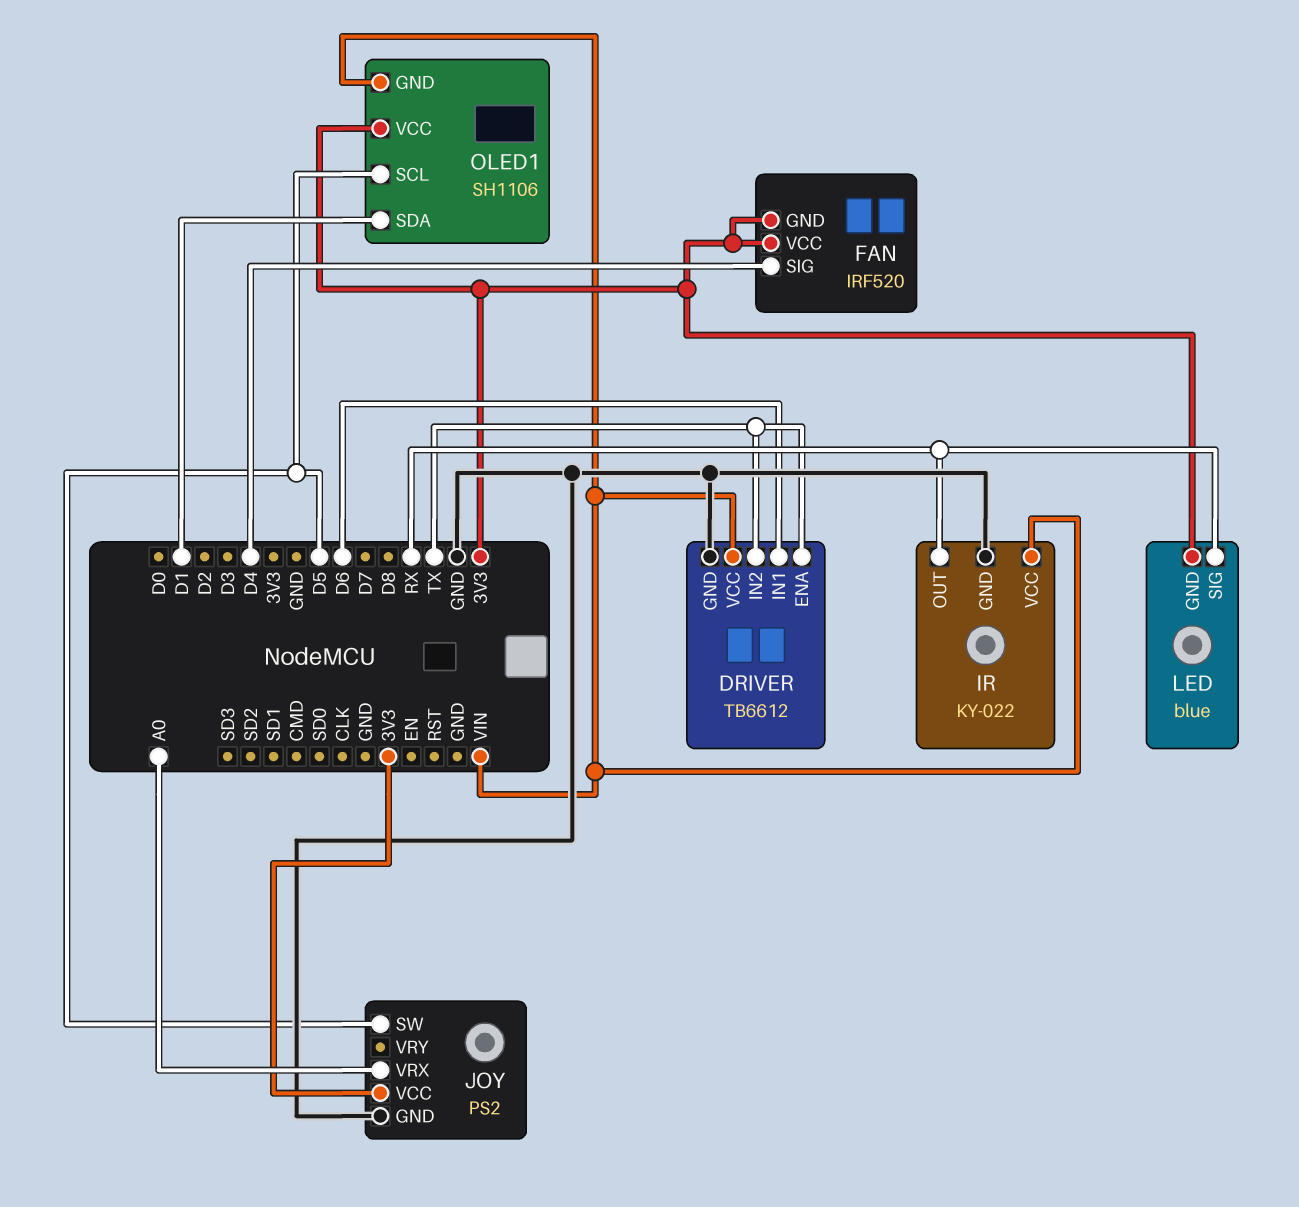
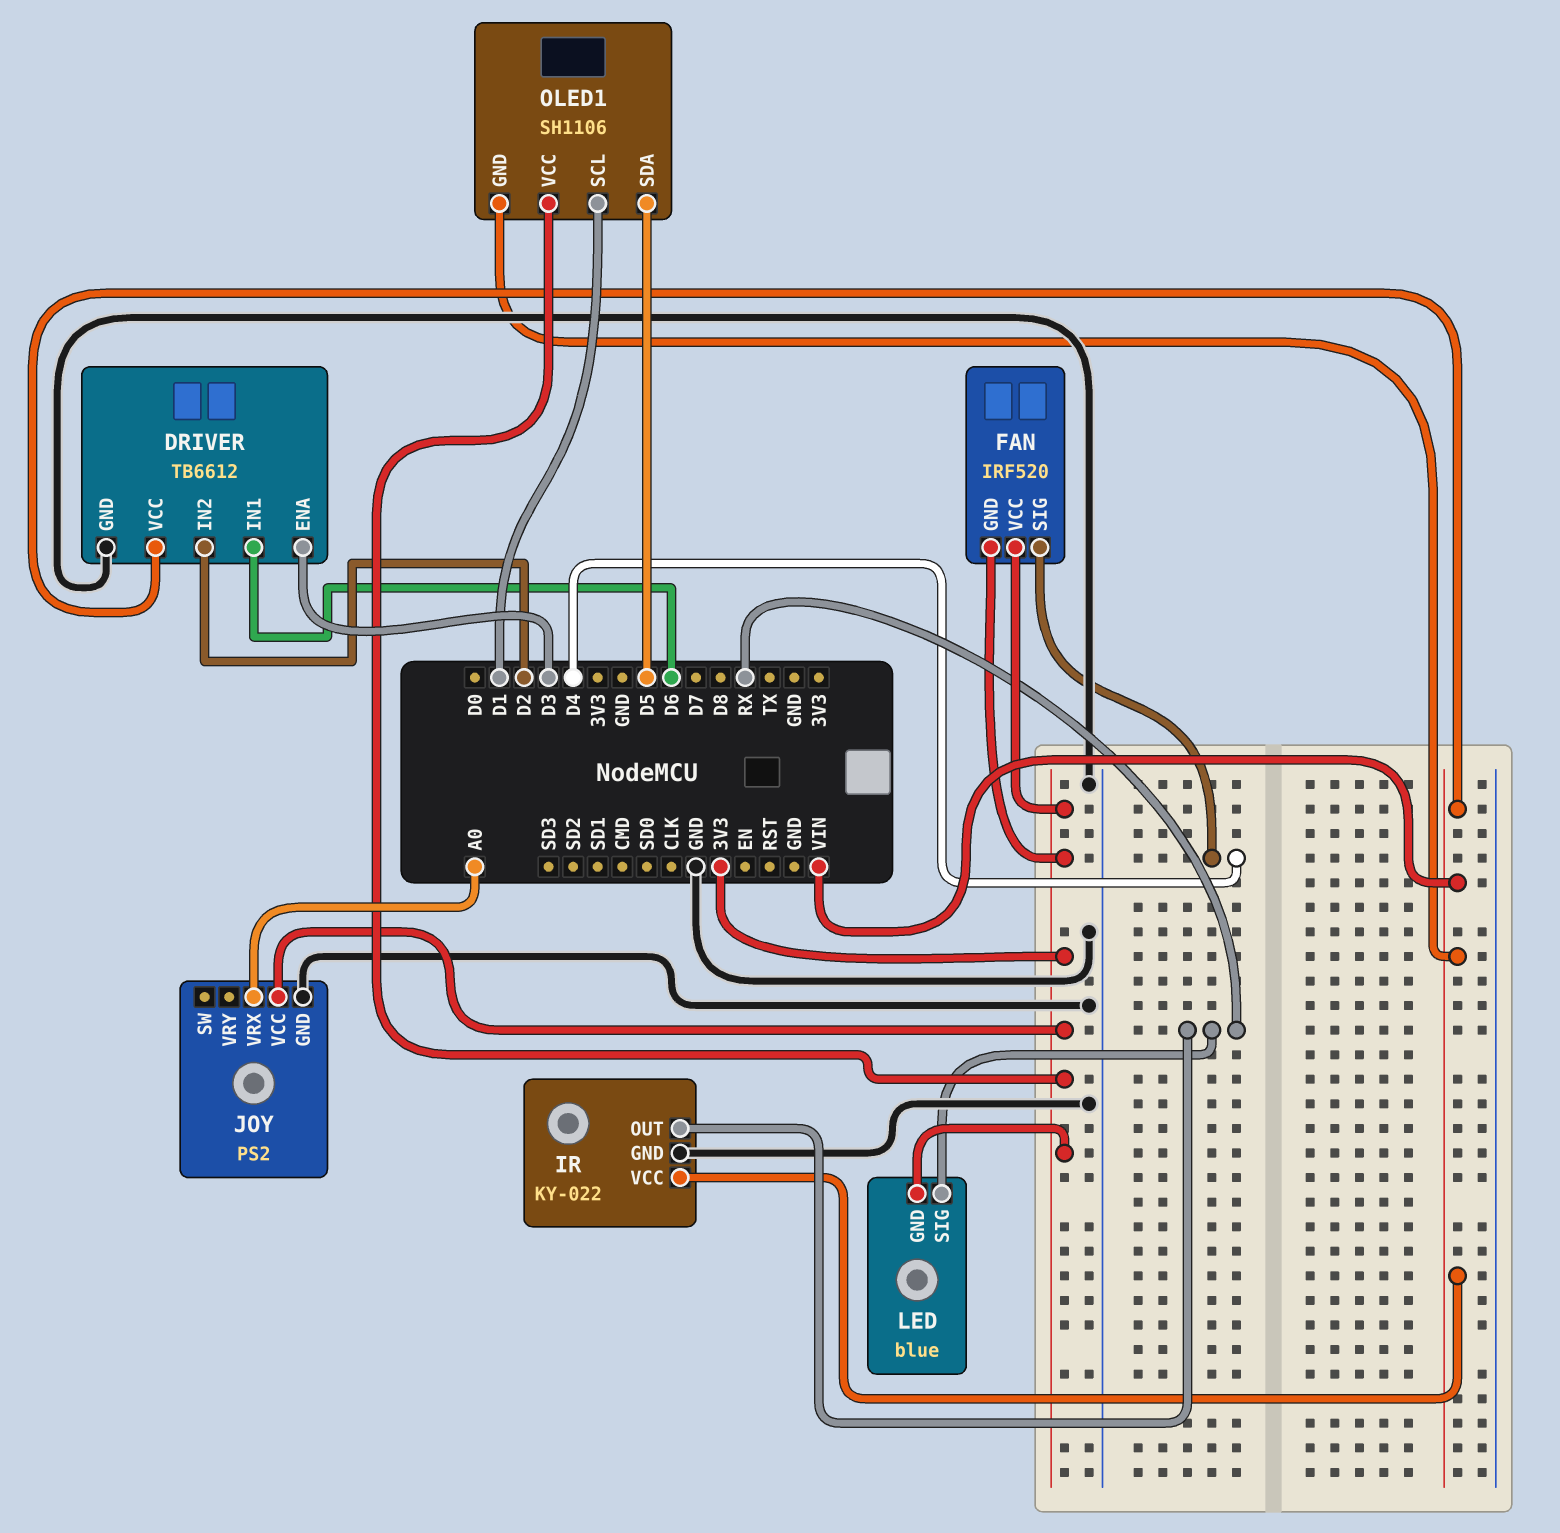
DRIVER pin ENA: TX -> D3
DRIVER pin IN2: TX -> D2
JOY pin SW: D5 -> none
OLED1 pin SCL: D5 -> D1
OLED1 pin SDA: D1 -> D5

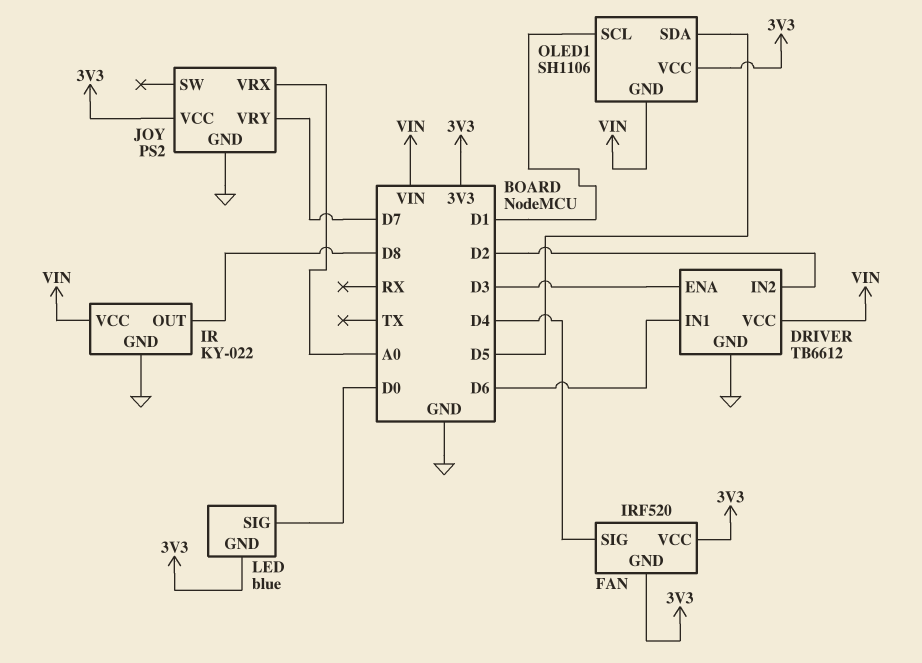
IR pin OUT: RX -> D8
JOY pin VRY: none -> D7
LED pin SIG: RX -> D0

